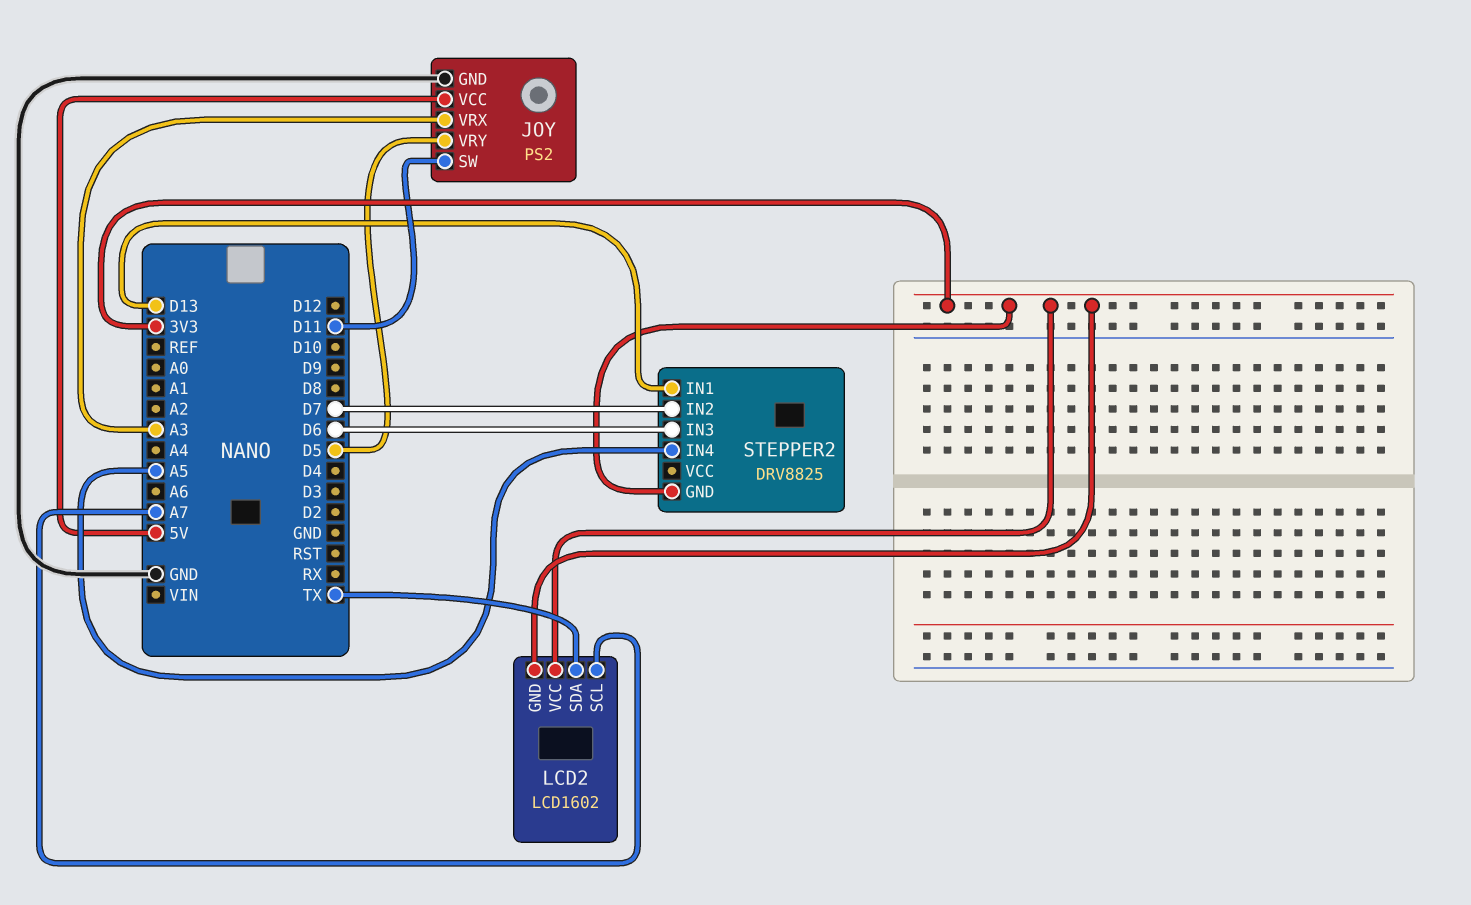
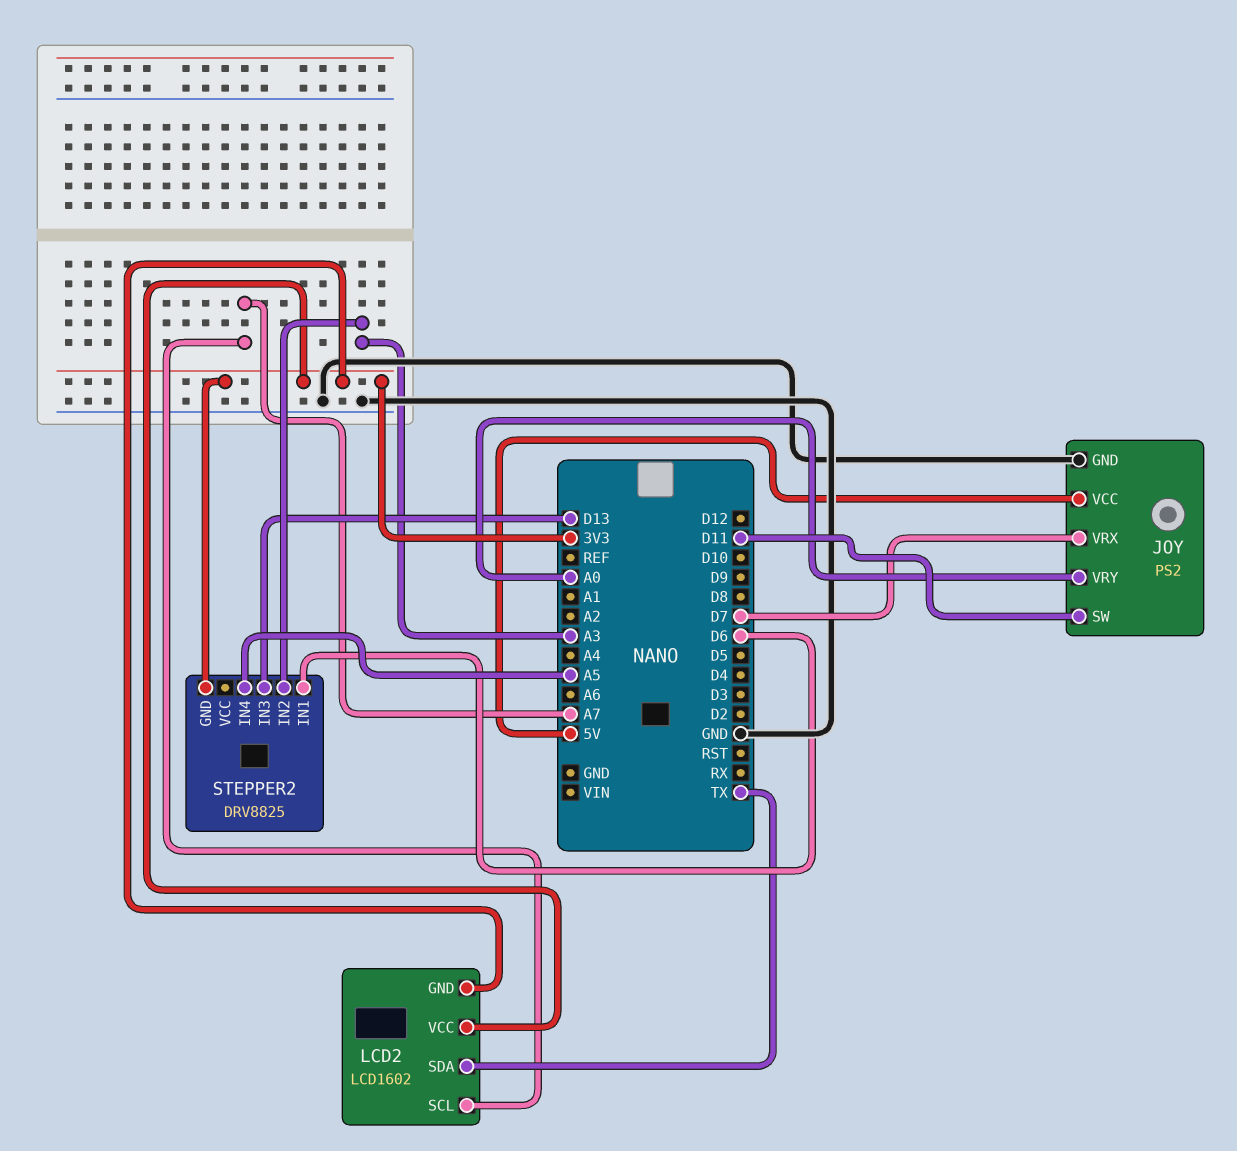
JOY pin VRX: A3 -> D7
JOY pin VRY: D5 -> A0
STEPPER2 pin IN1: D13 -> D6
STEPPER2 pin IN2: D7 -> A3
STEPPER2 pin IN3: D6 -> D13

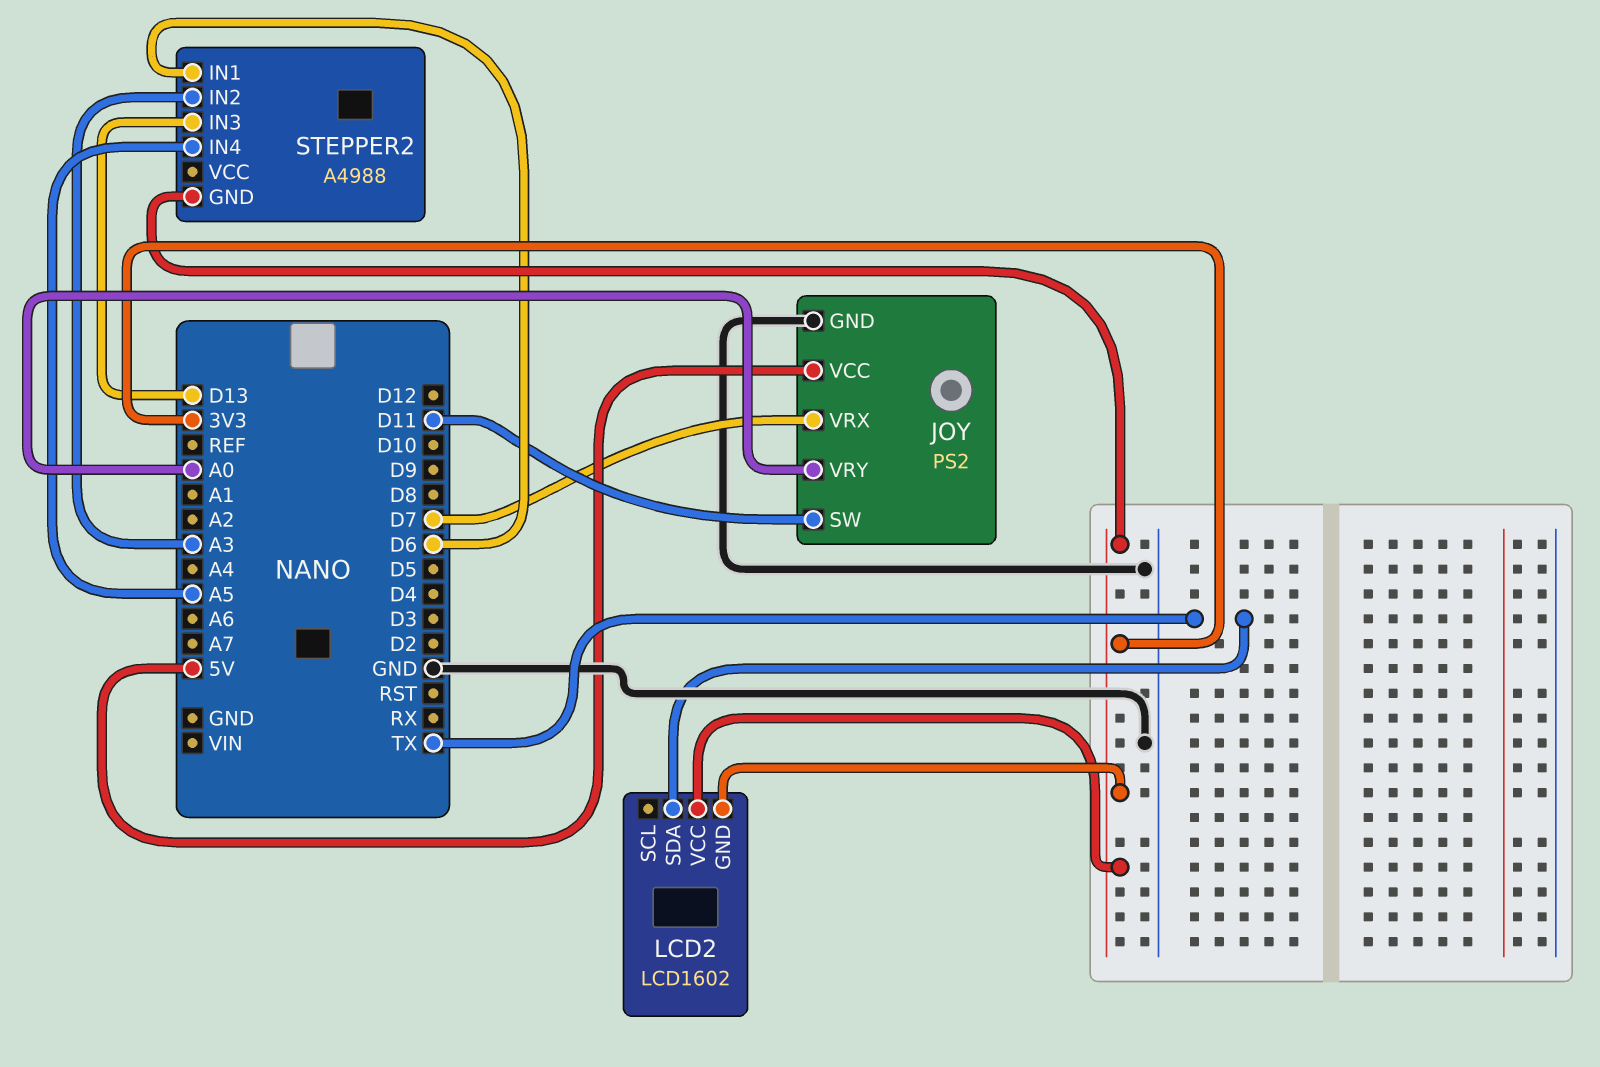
LCD2 pin SCL: A7 -> none
STEPPER2: DRV8825 -> A4988

